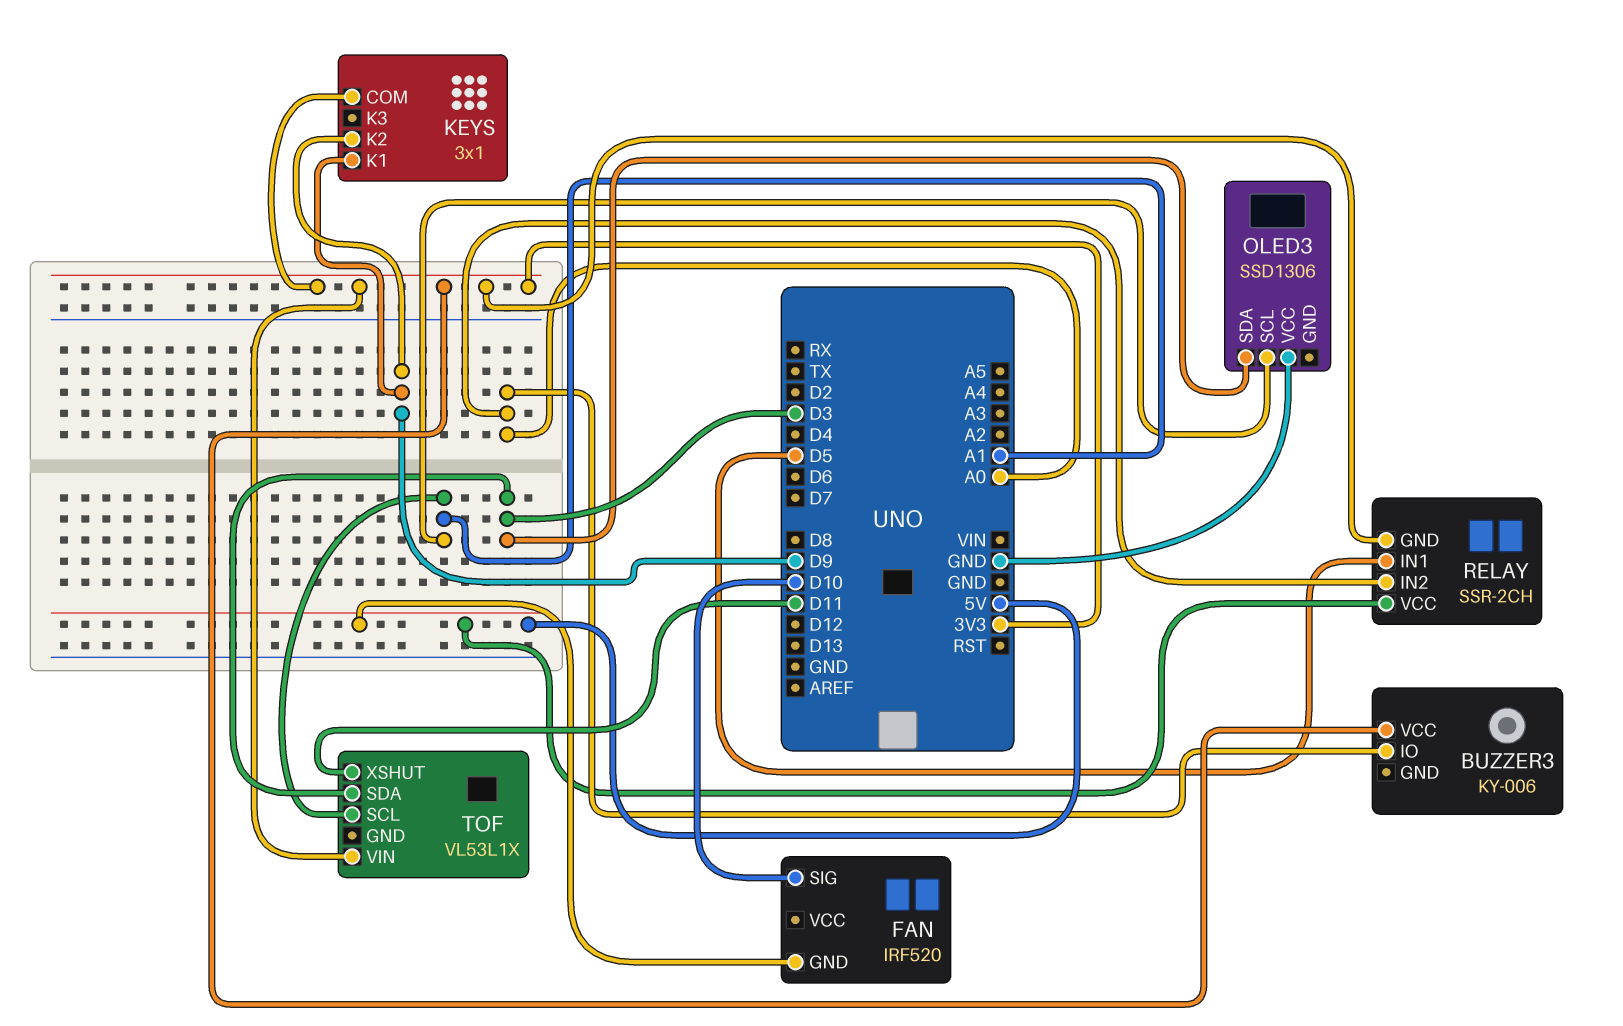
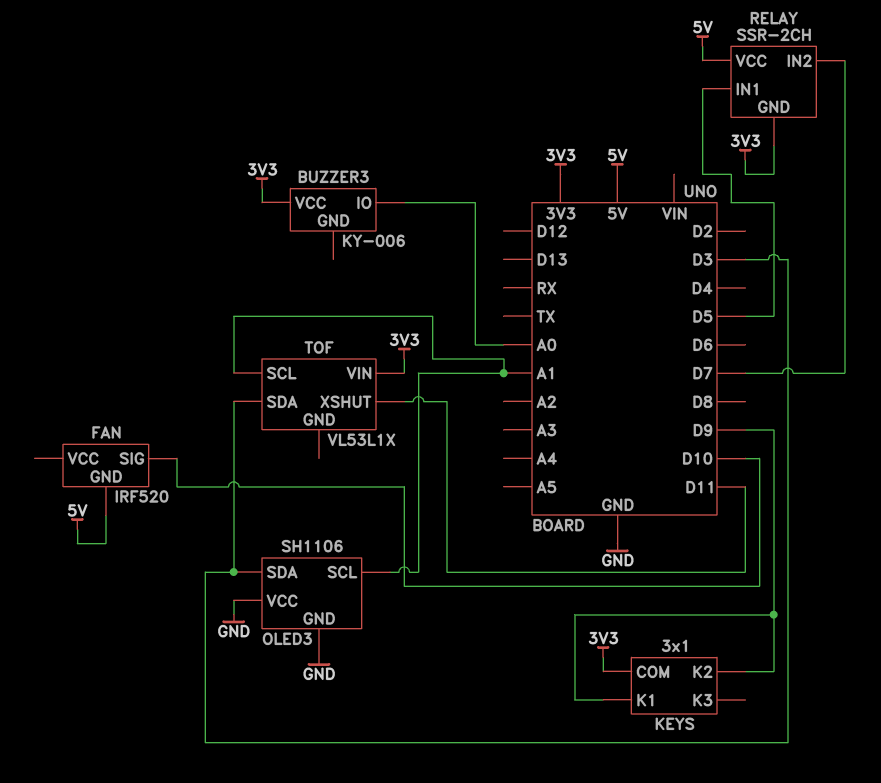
OLED3: SSD1306 -> SH1106
OLED3 pin GND: none -> GND
RELAY pin IN2: A0 -> D7

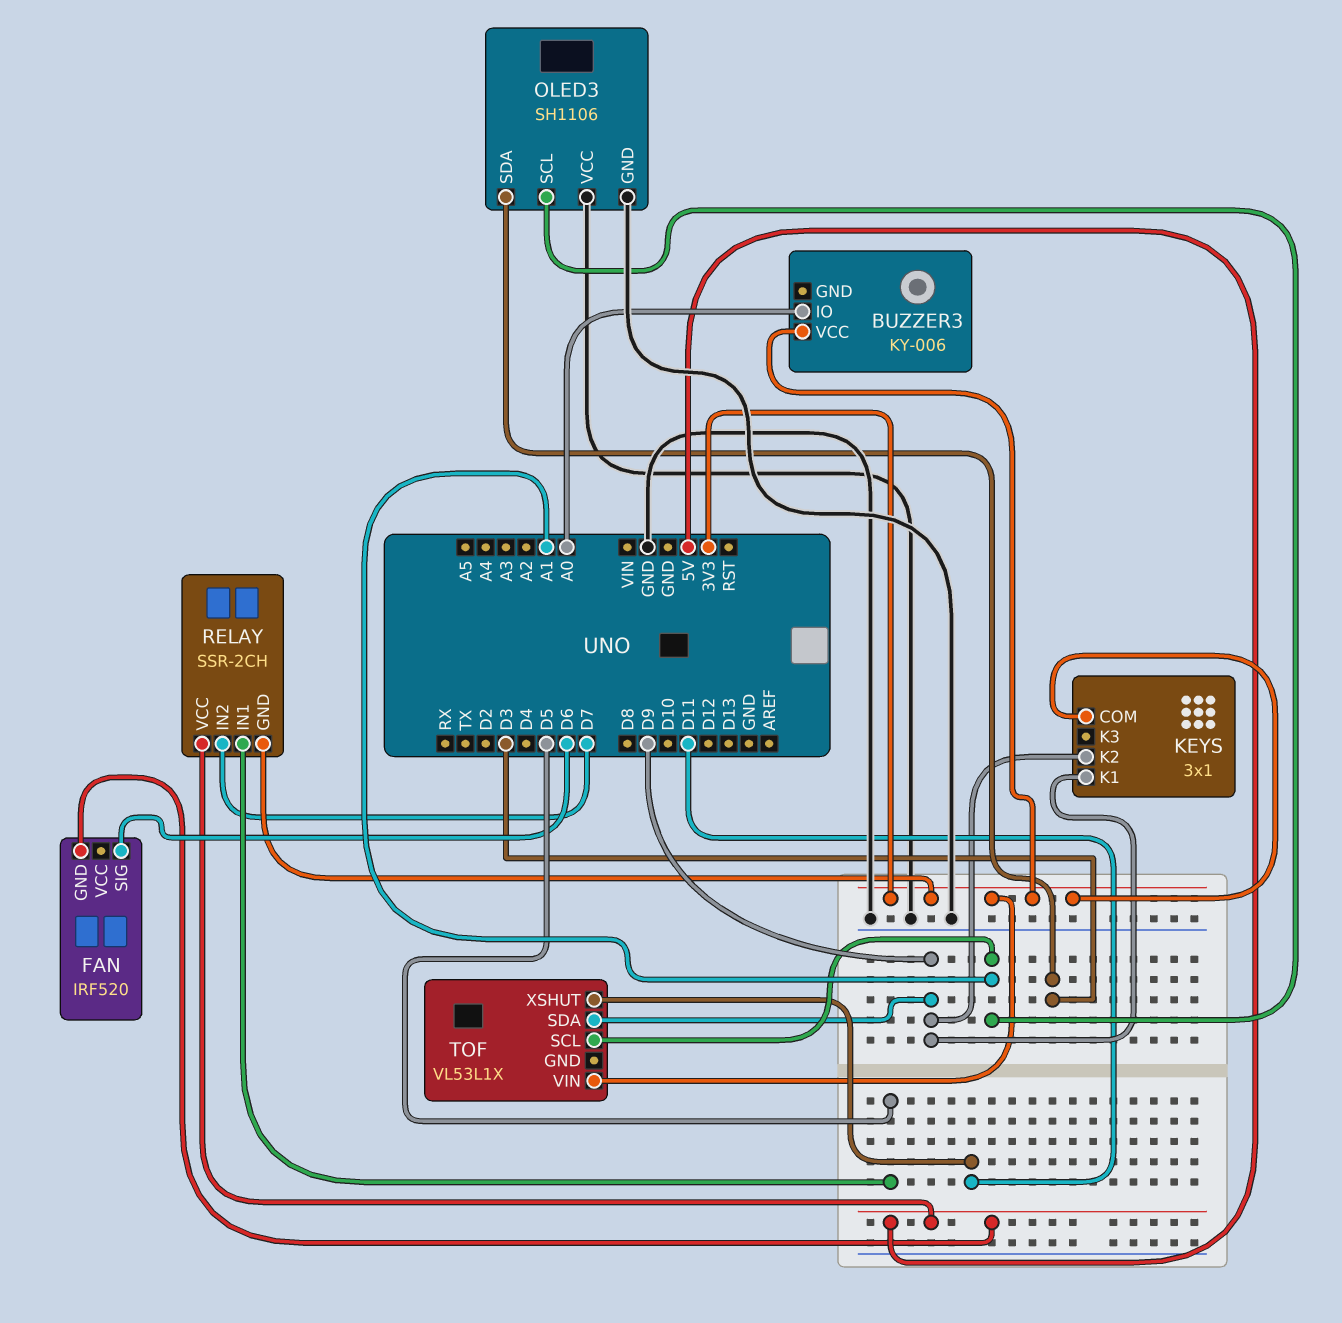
FAN pin SIG: D10 -> D6
TOF pin SDA: D3 -> D9

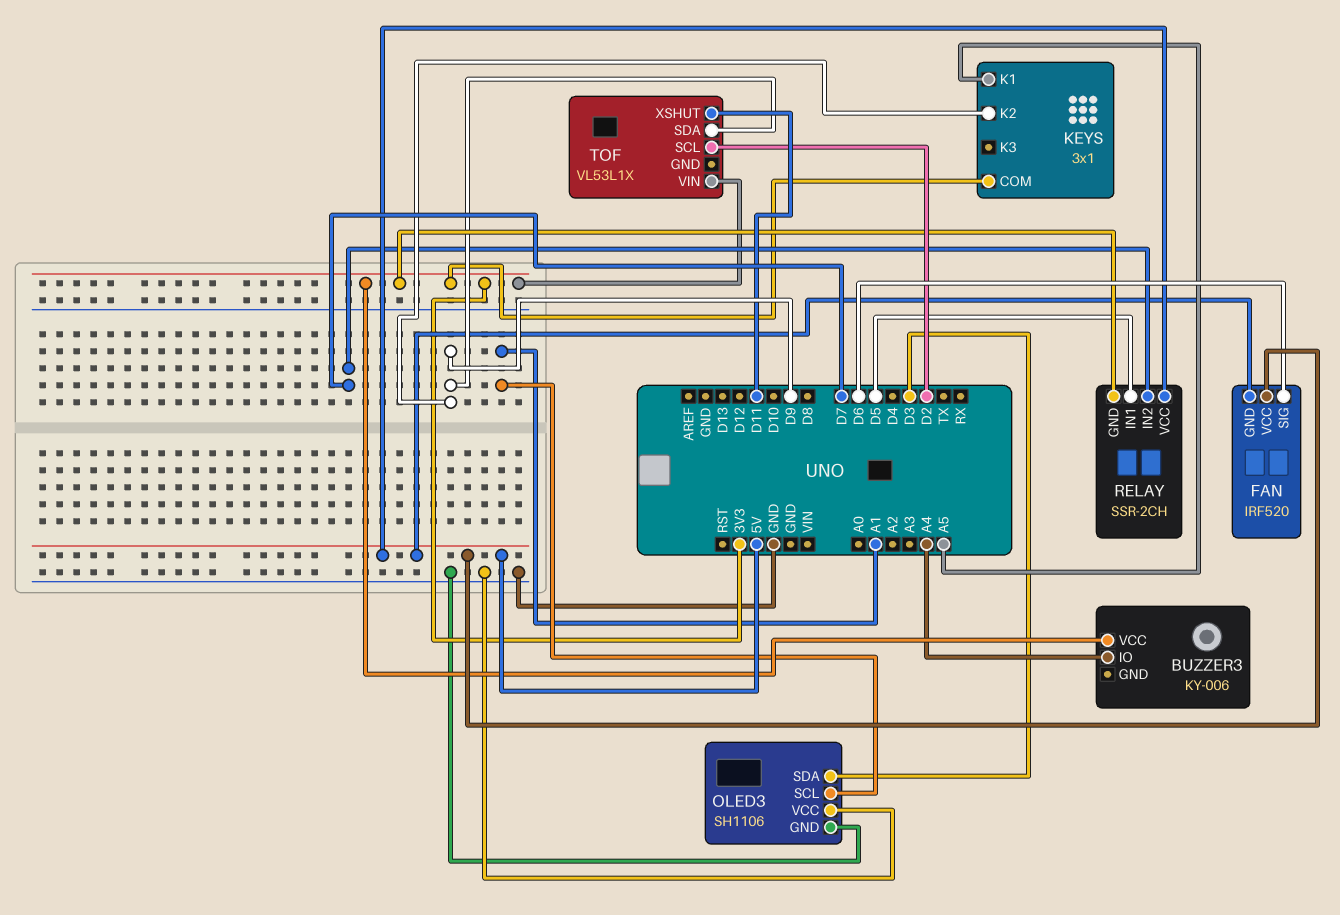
BUZZER3 pin IO: A0 -> A4
FAN pin VCC: none -> 5V
KEYS pin K1: D9 -> A5
TOF pin SCL: A1 -> D2

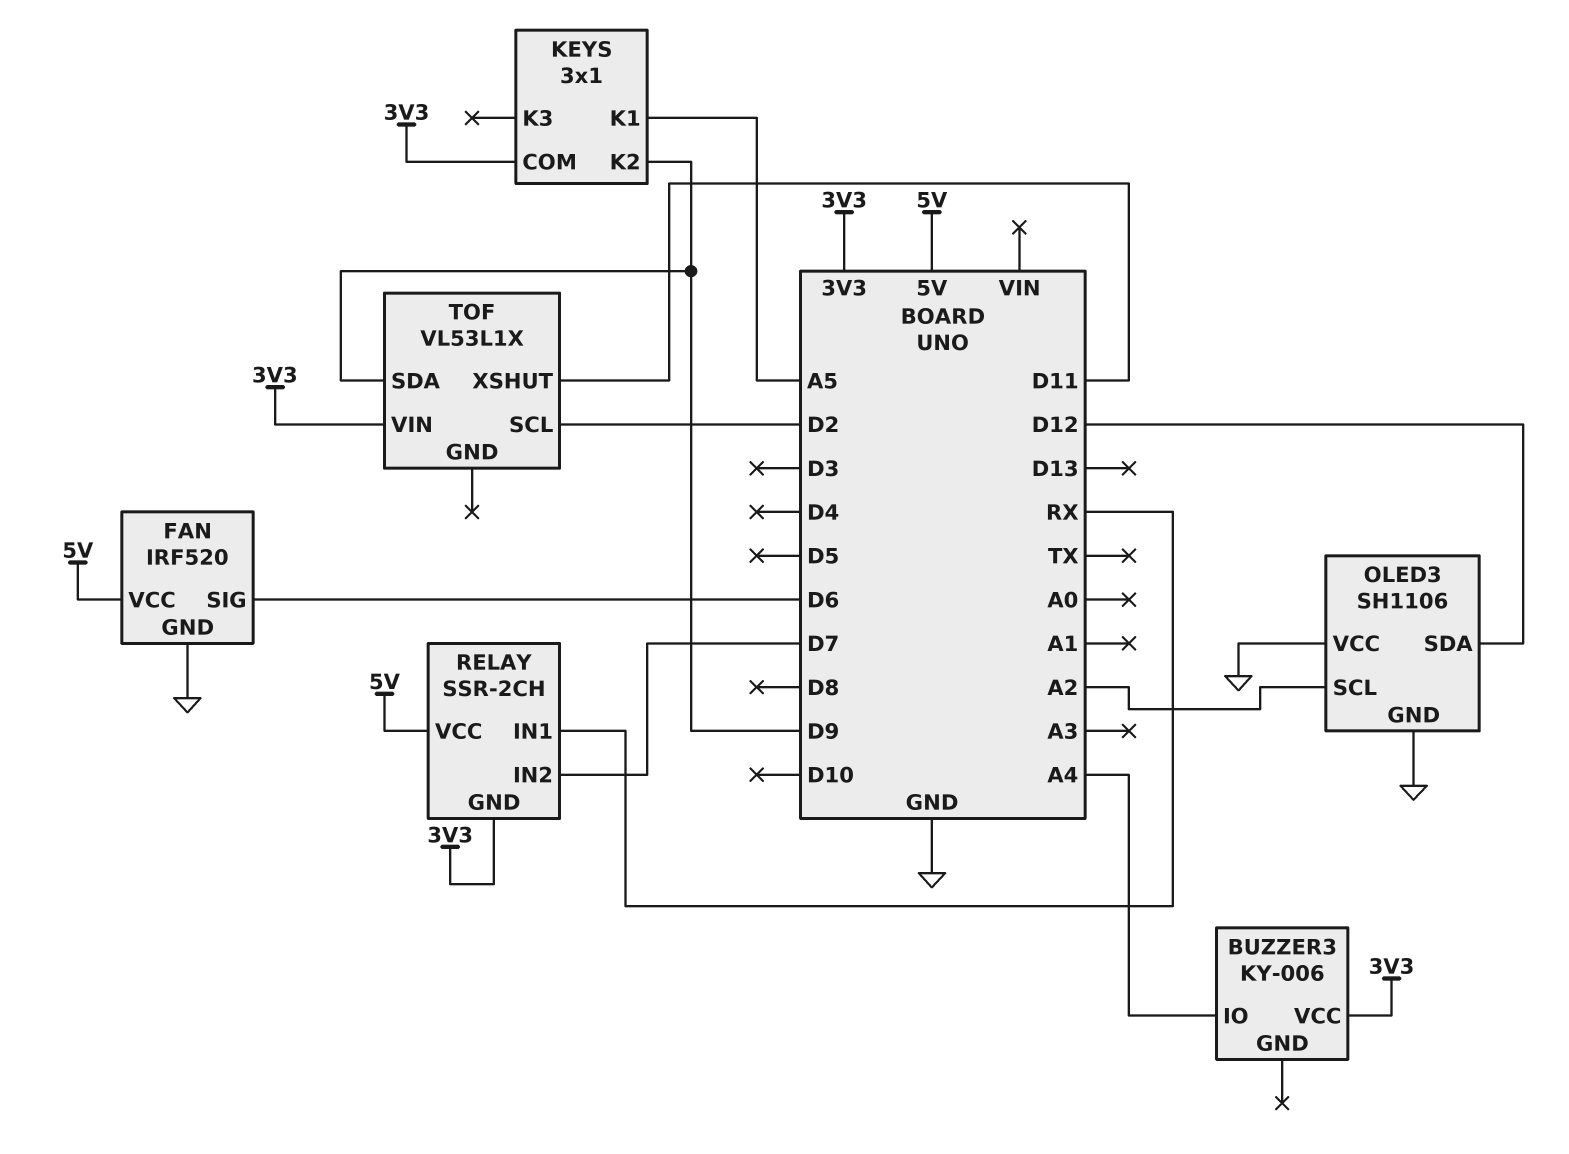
FAN pin GND: 5V -> GND
OLED3 pin SCL: A1 -> A2
OLED3 pin SDA: D3 -> D12
RELAY pin IN1: D5 -> RX

